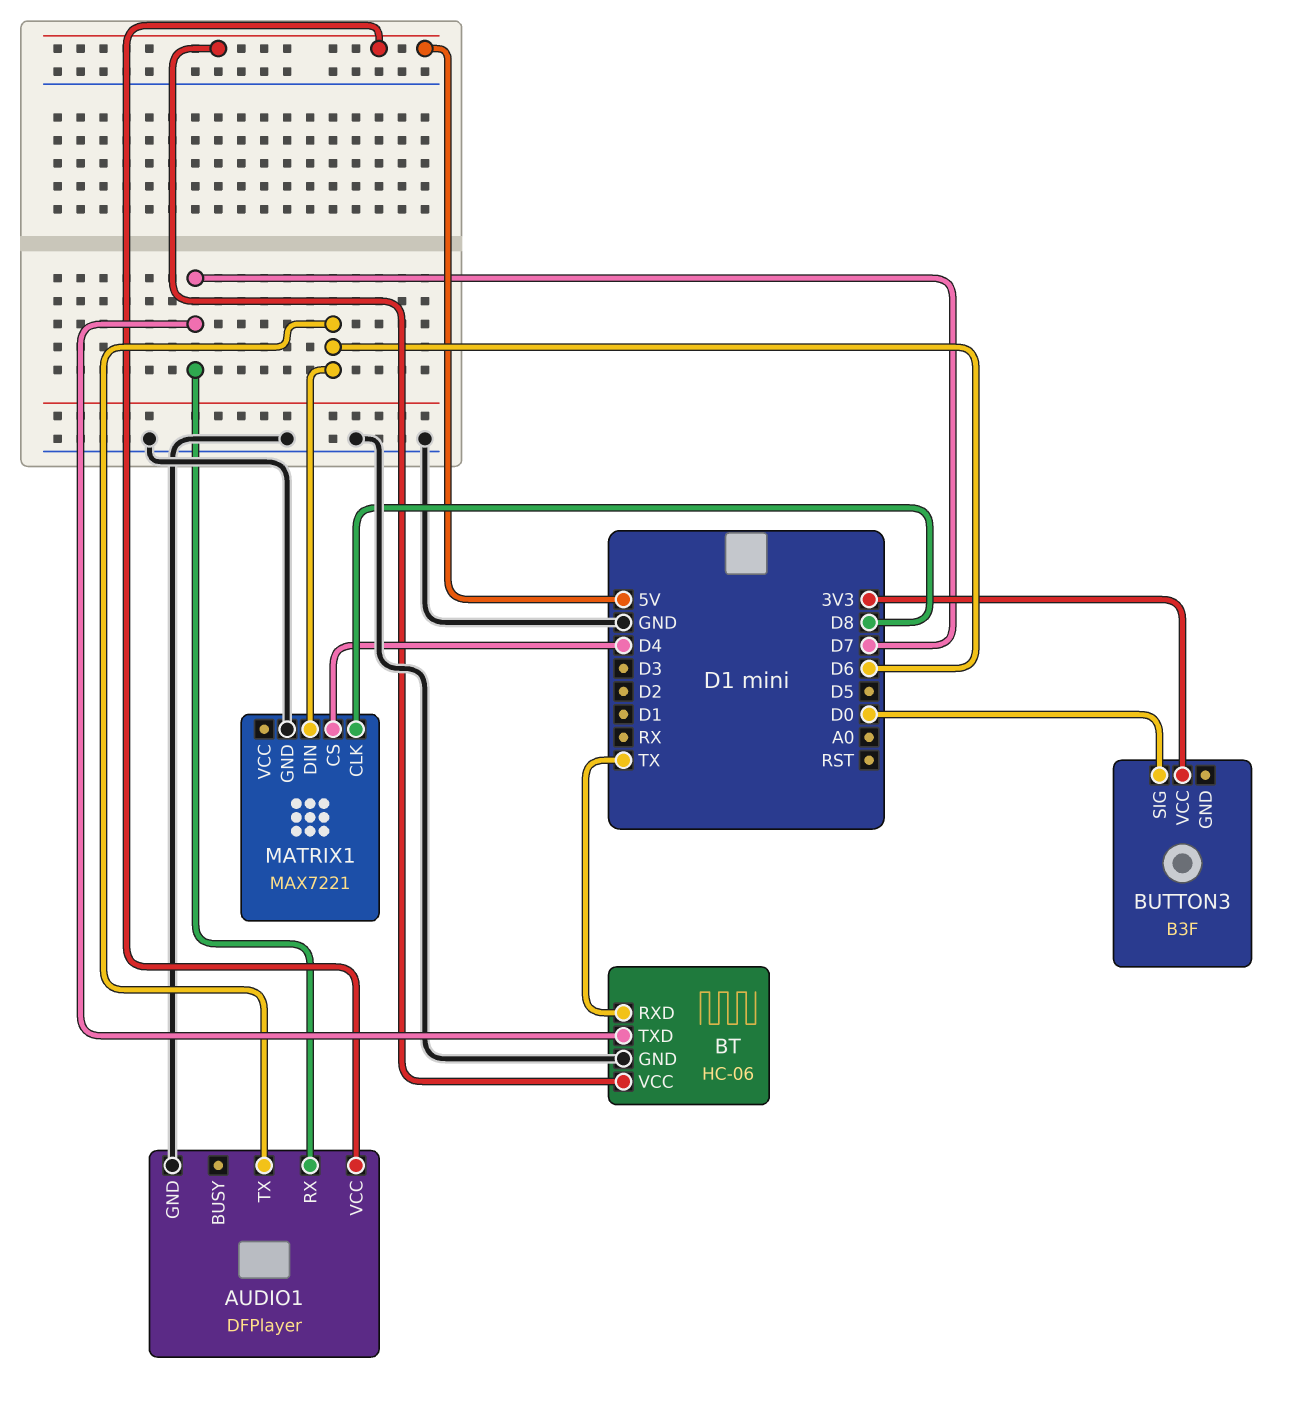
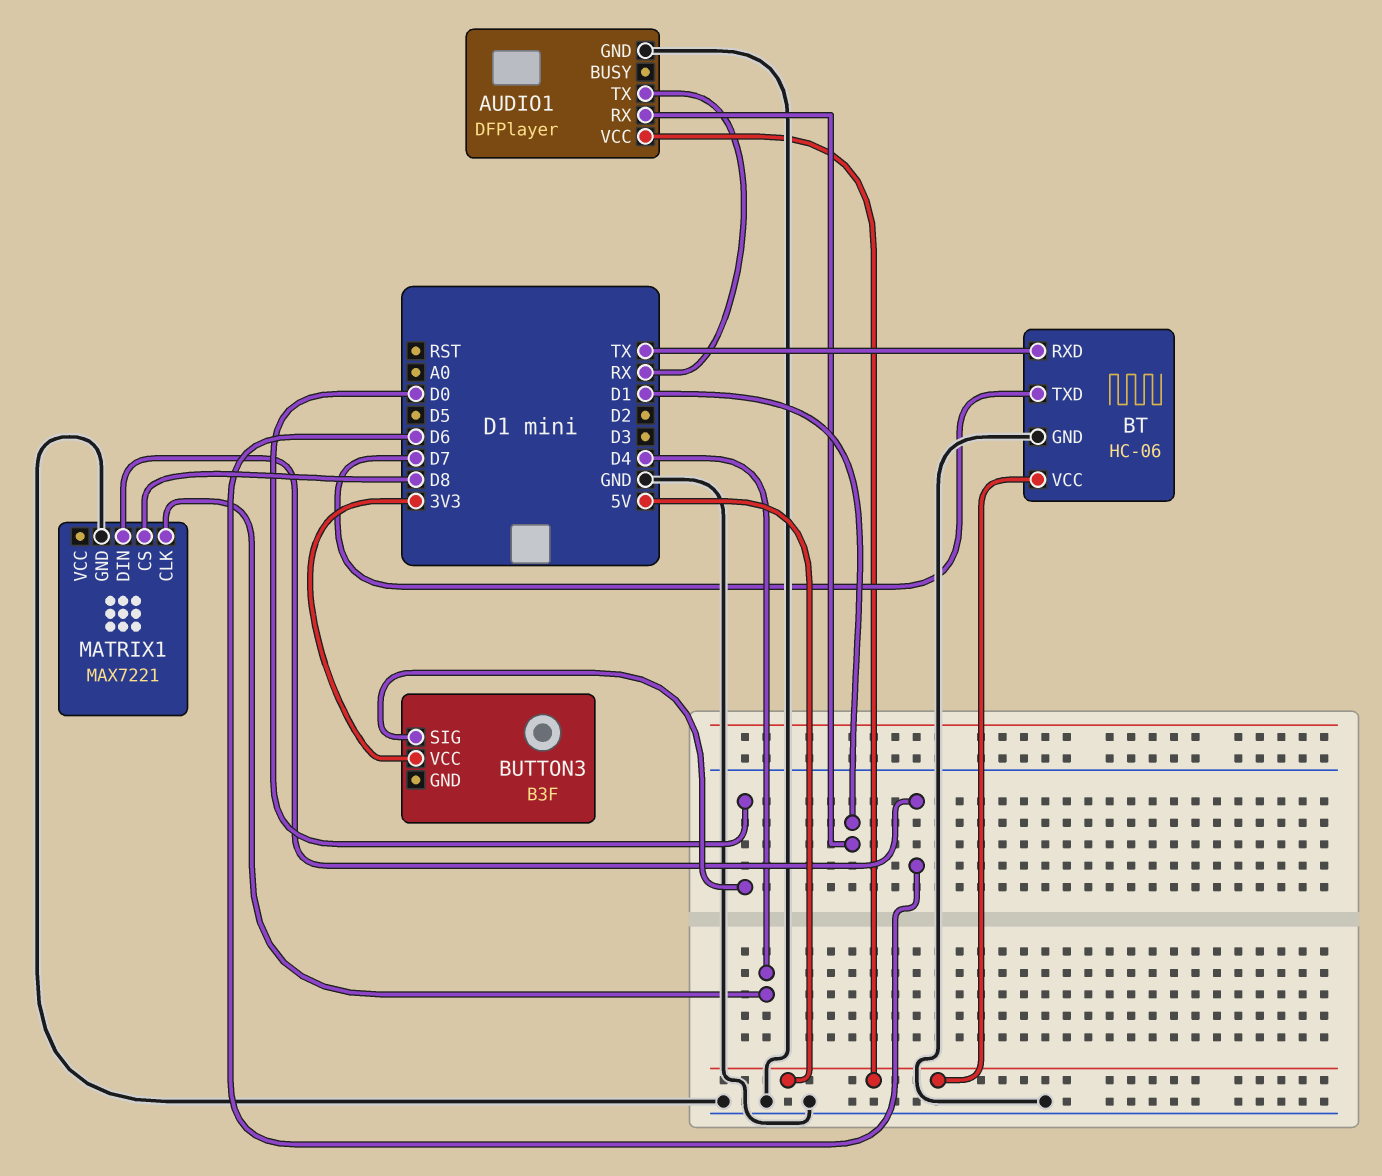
AUDIO1 pin RX: D7 -> D1
AUDIO1 pin TX: D6 -> RX
MATRIX1 pin CLK: D8 -> D4
MATRIX1 pin CS: D4 -> D8

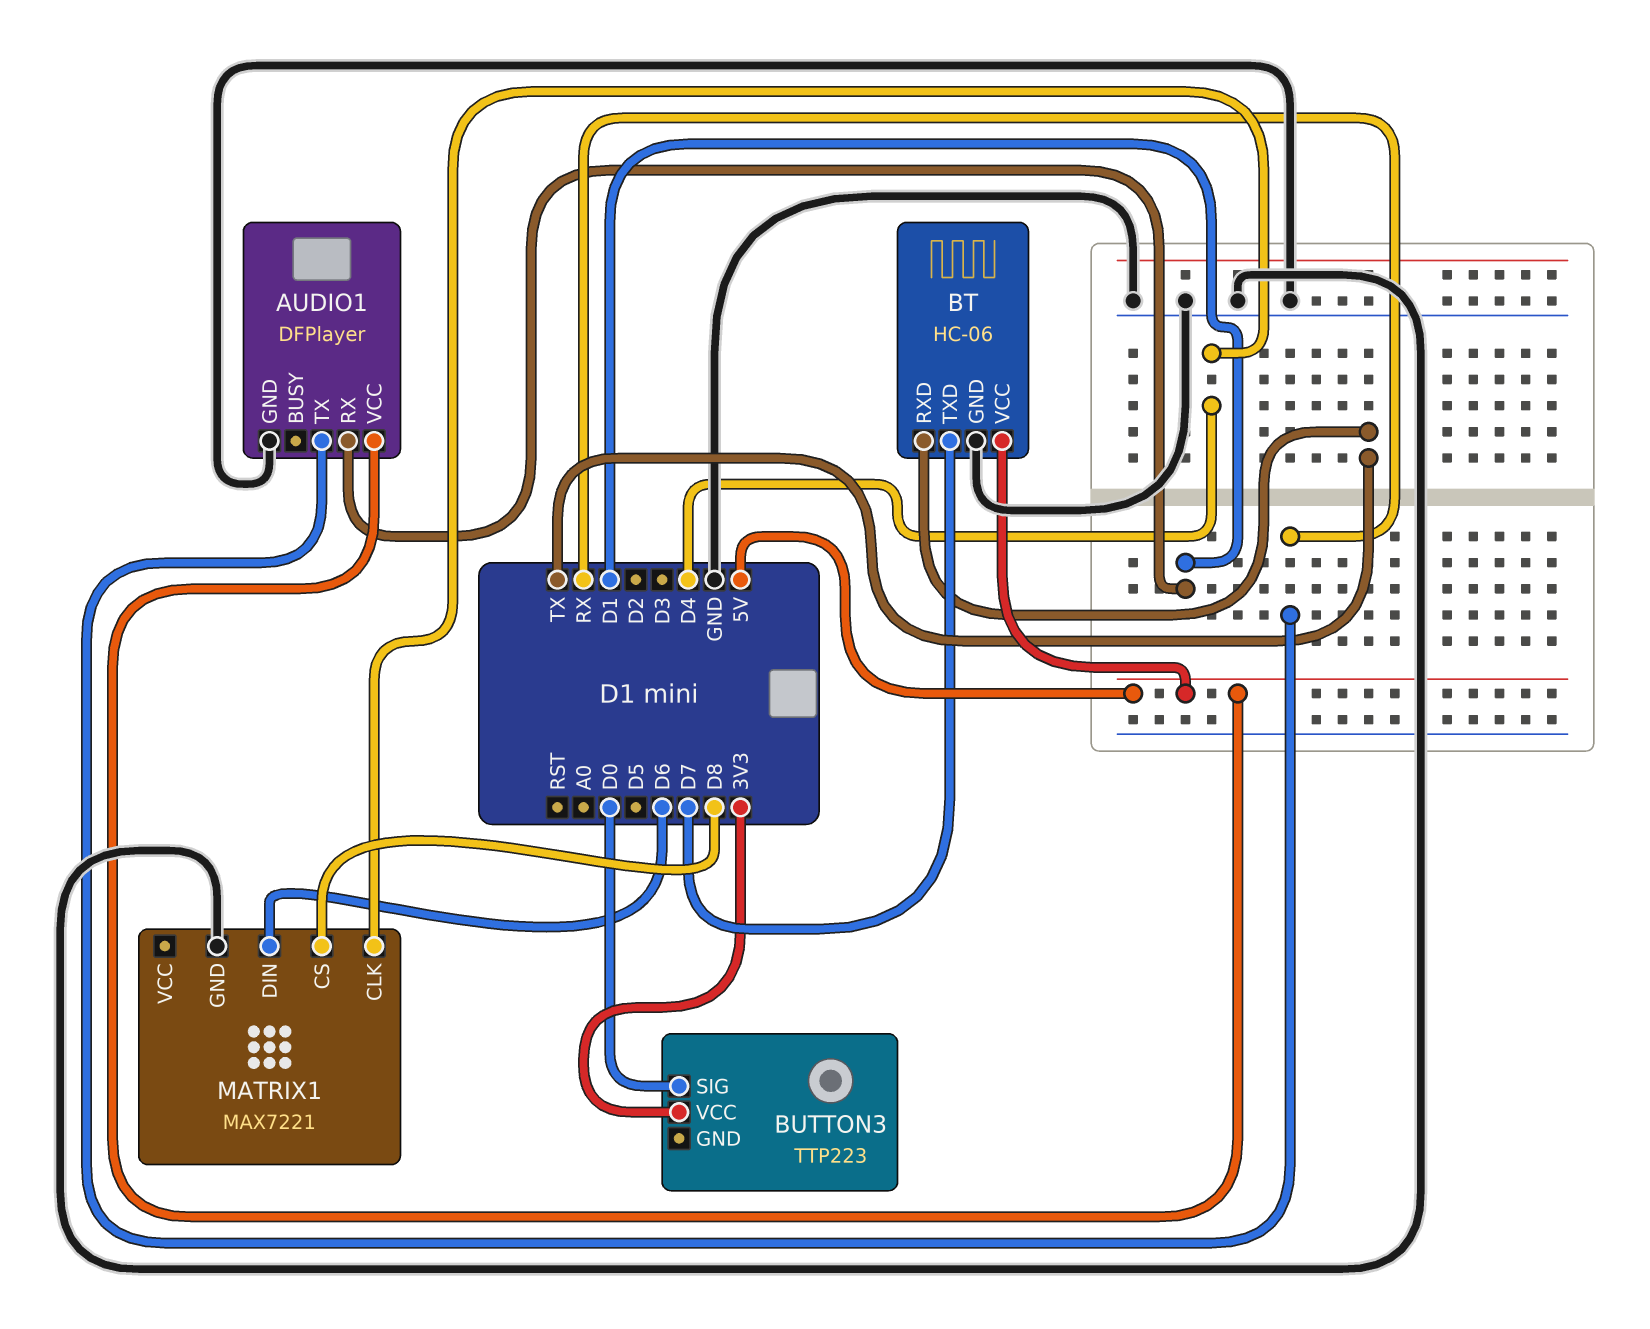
BUTTON3: B3F -> TTP223

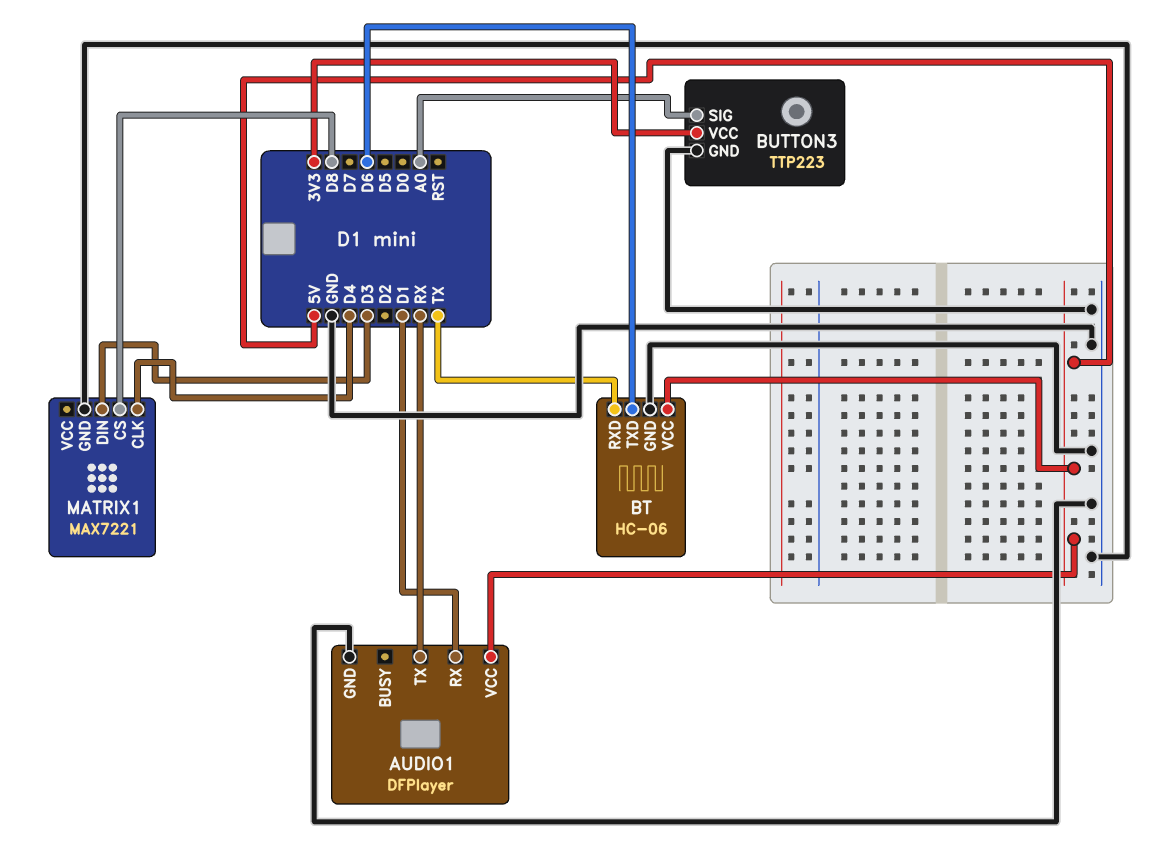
BT pin TXD: D7 -> D6
BUTTON3 pin GND: none -> GND
BUTTON3 pin SIG: D0 -> A0
MATRIX1 pin DIN: D6 -> D3

